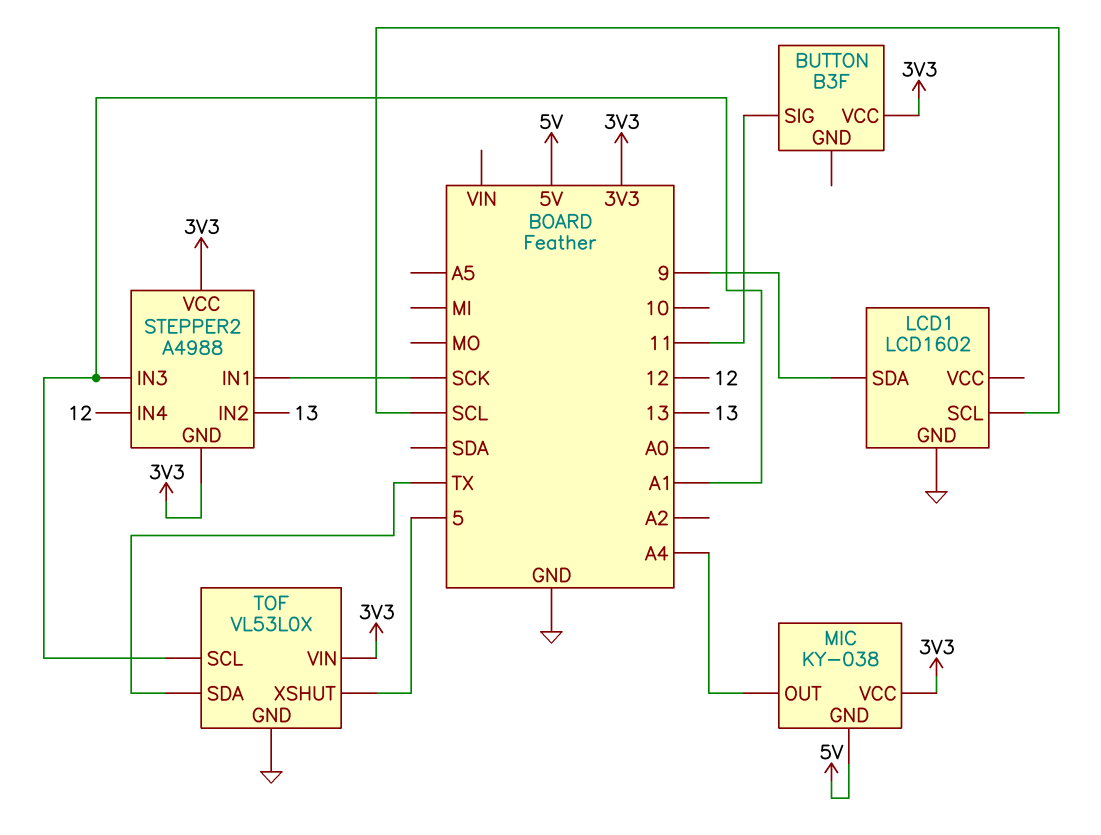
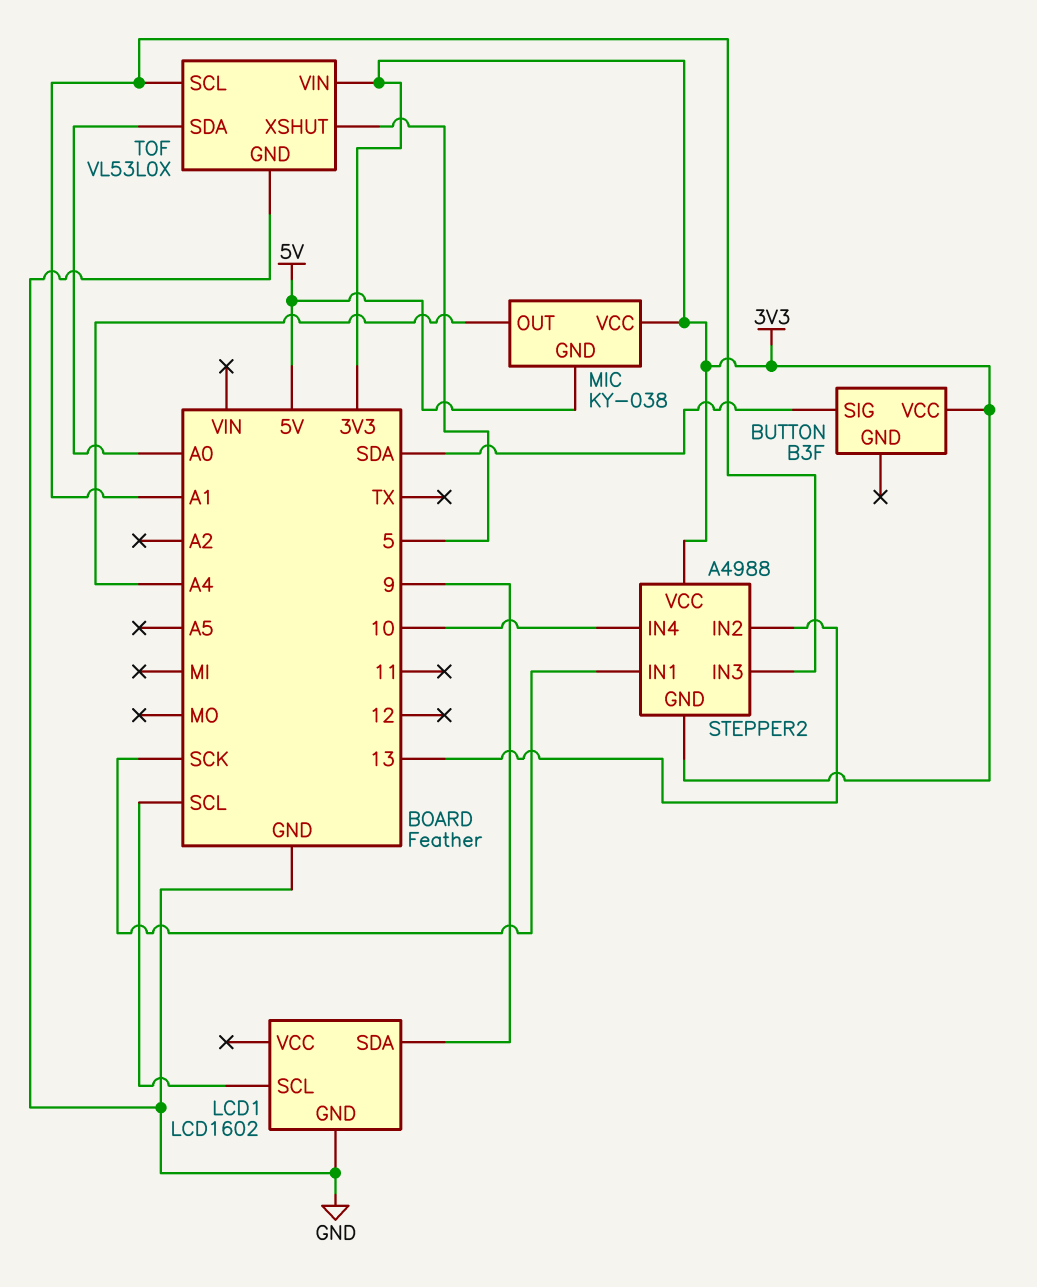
BUTTON pin SIG: 11 -> SDA
STEPPER2 pin IN4: 12 -> 10
TOF pin SDA: TX -> A0

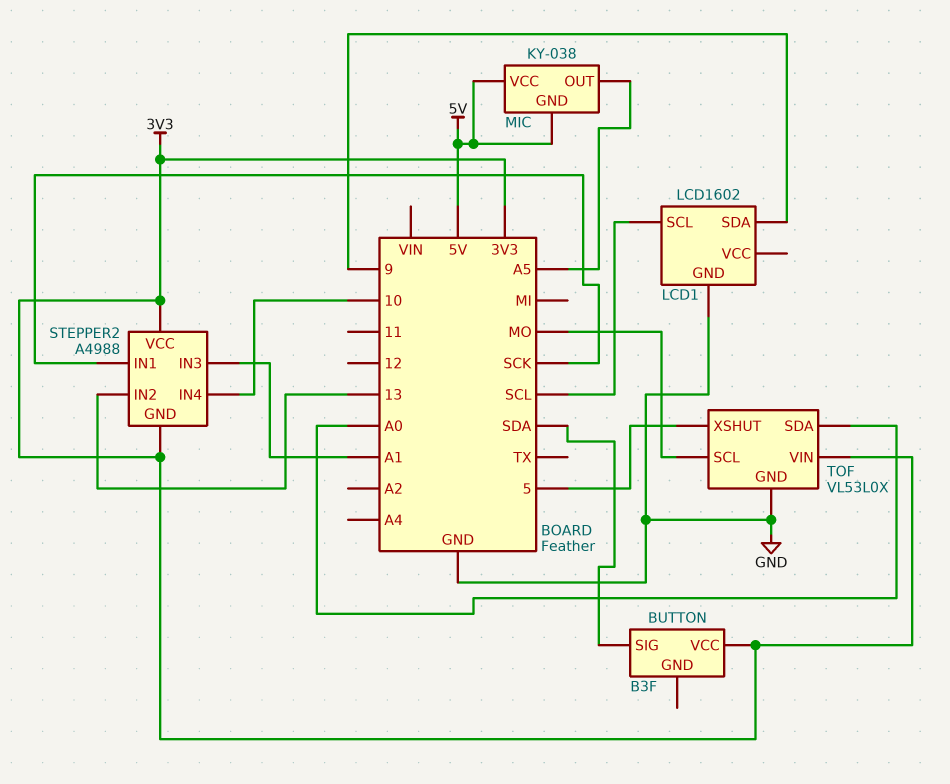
MIC pin OUT: A4 -> A5
MIC pin VCC: 3V3 -> 5V
TOF pin SCL: A1 -> MO

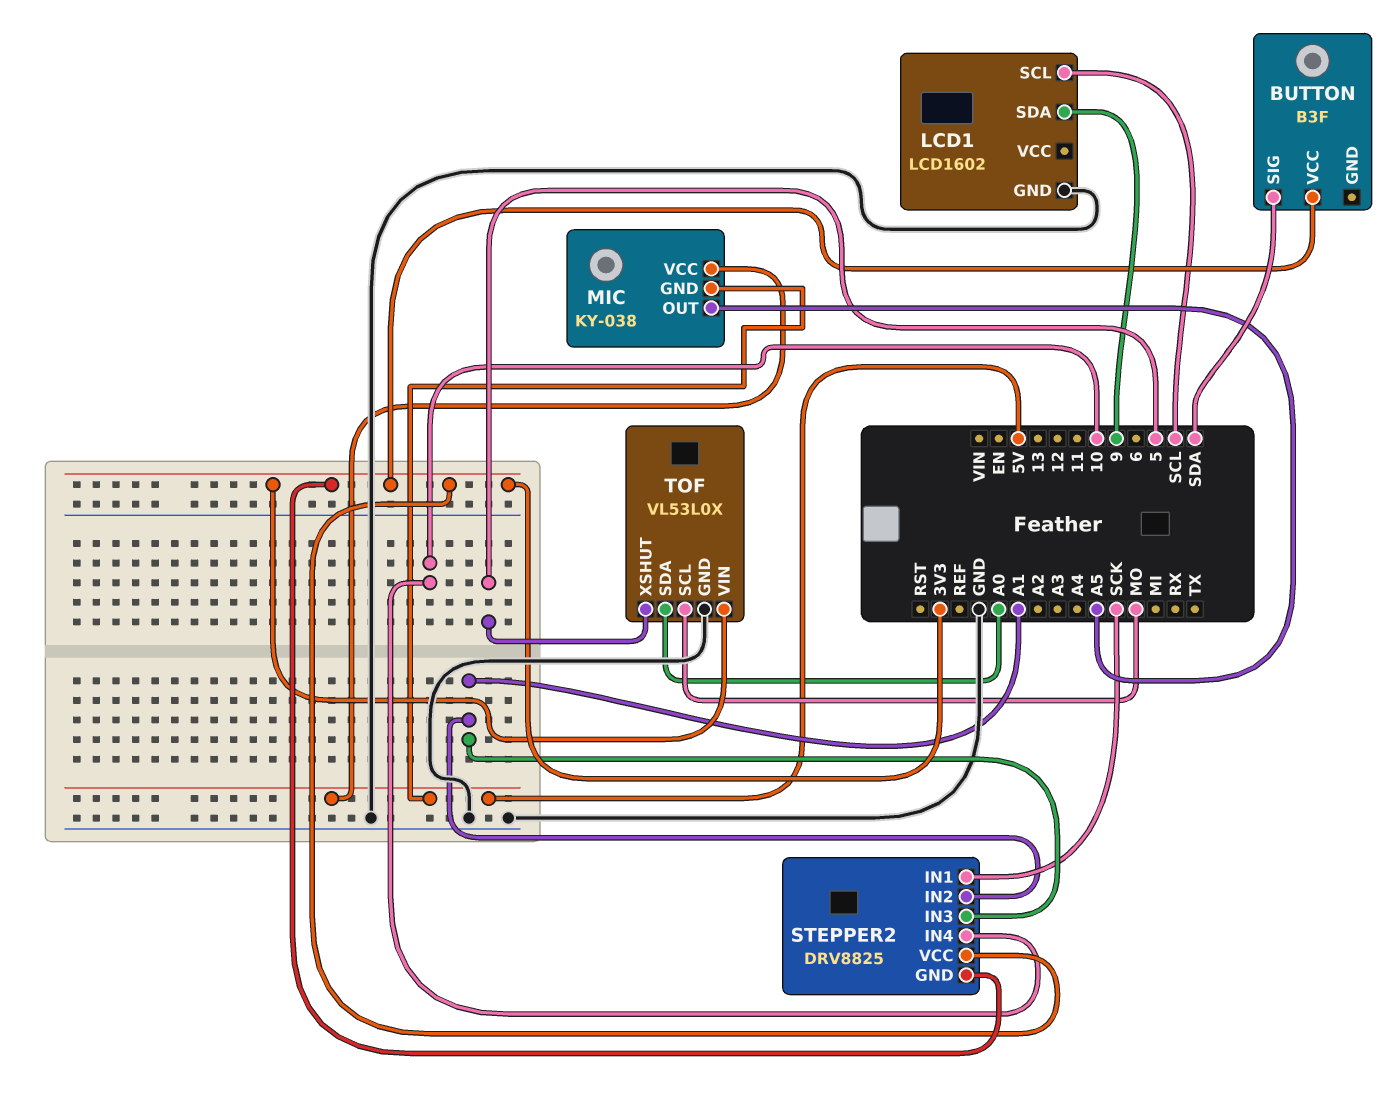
STEPPER2: A4988 -> DRV8825
STEPPER2 pin IN2: 13 -> A1

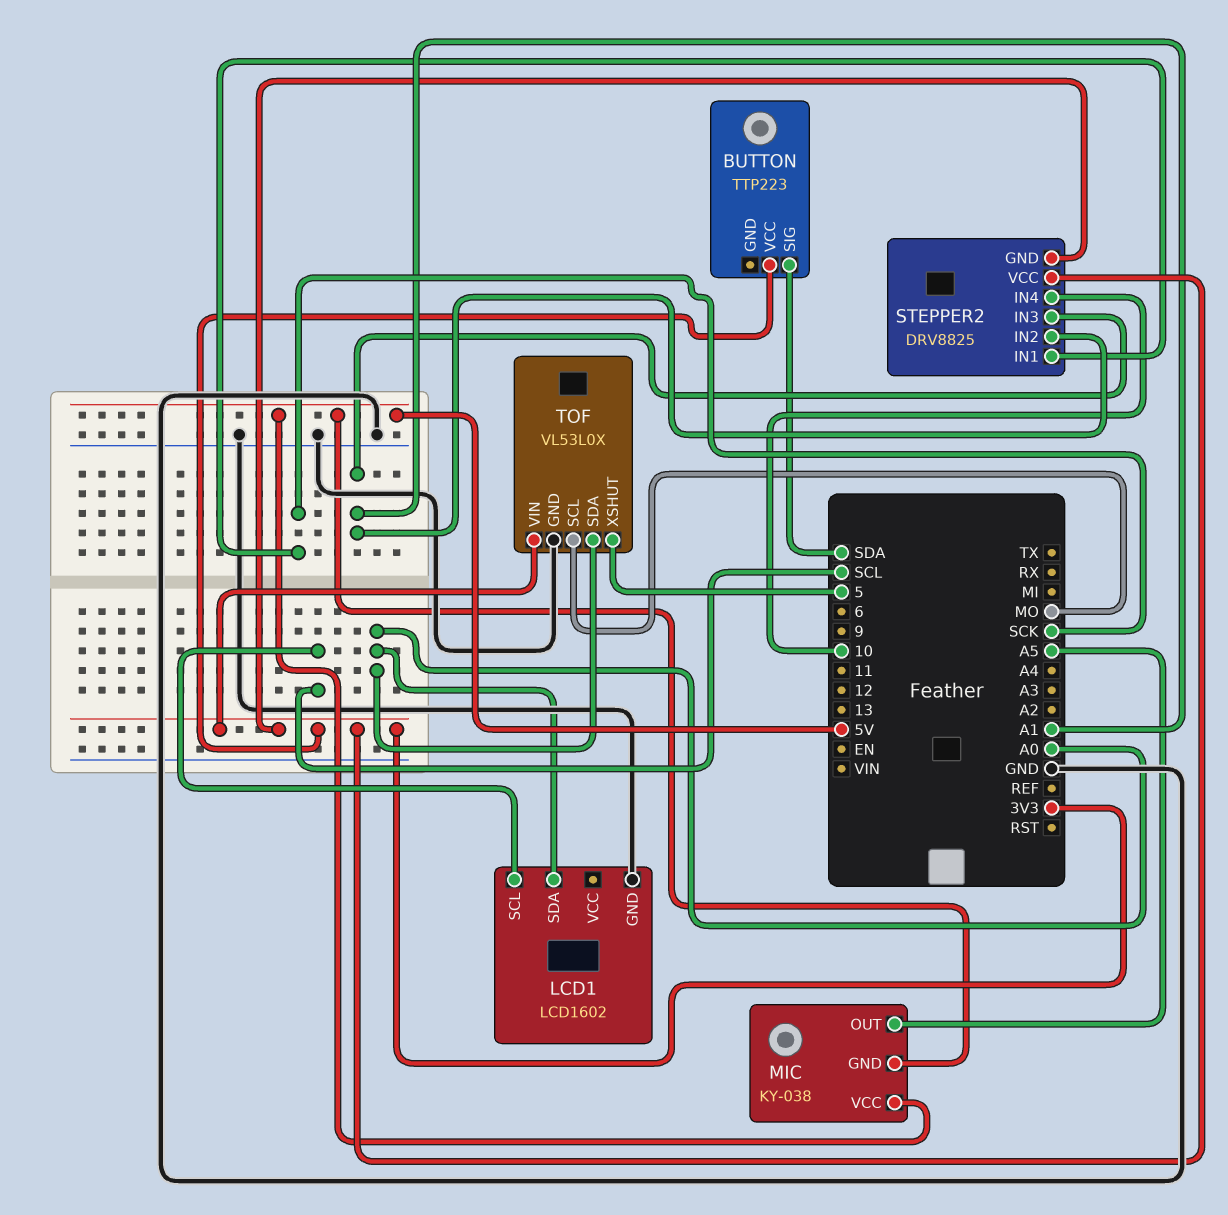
BUTTON: B3F -> TTP223
LCD1 pin SDA: 9 -> A0

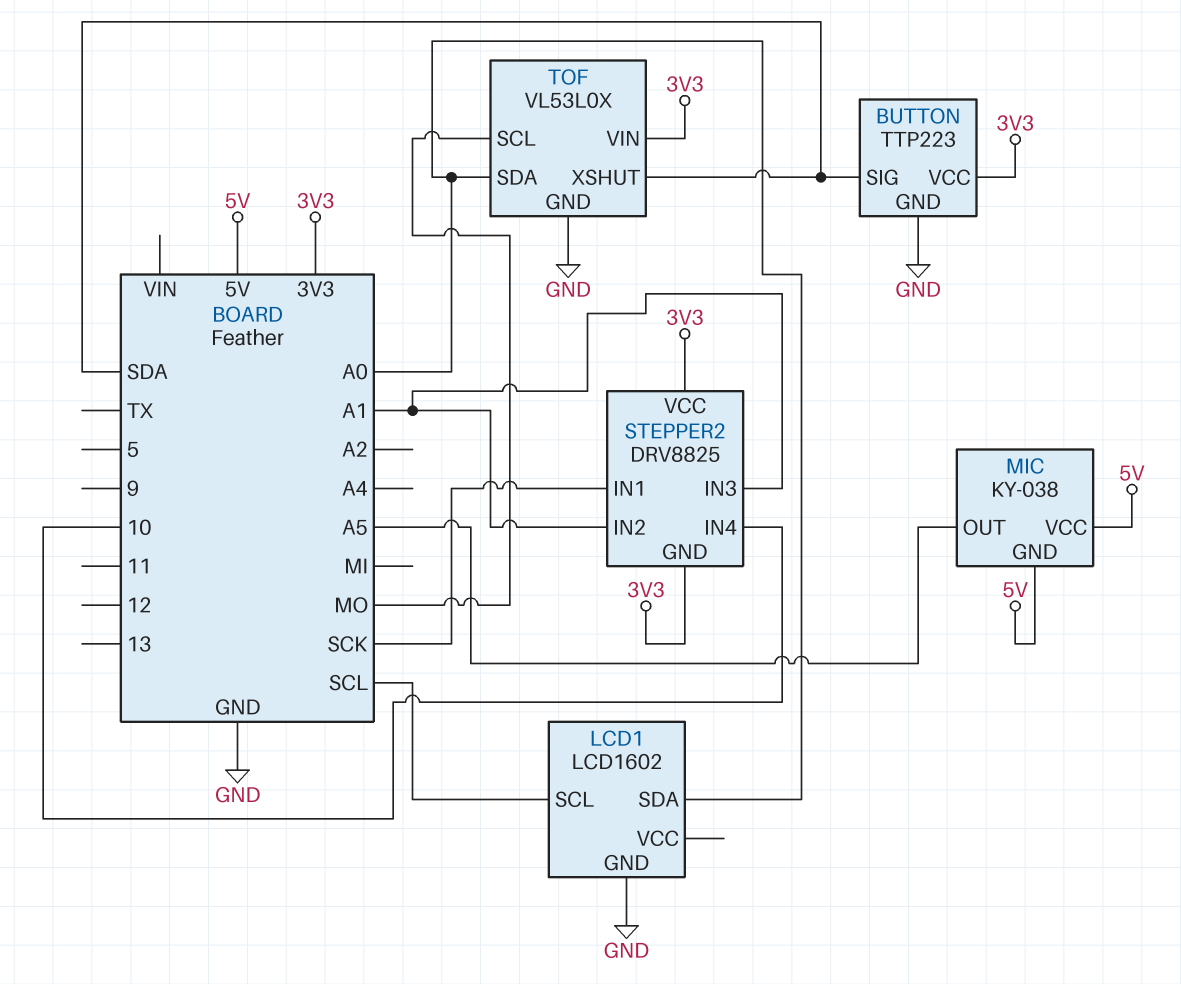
BUTTON pin GND: none -> GND
TOF pin XSHUT: 5 -> SDA

